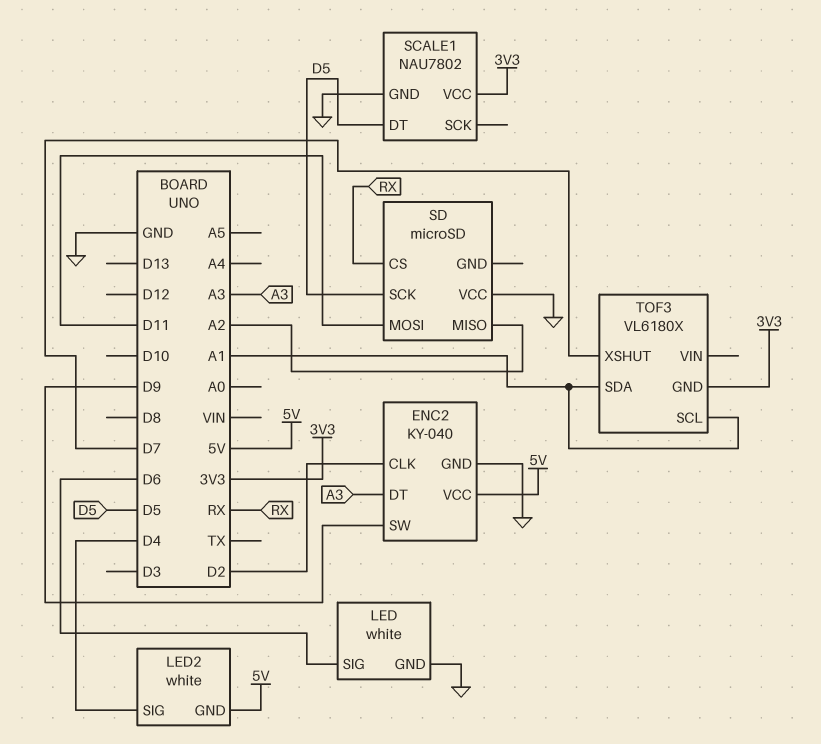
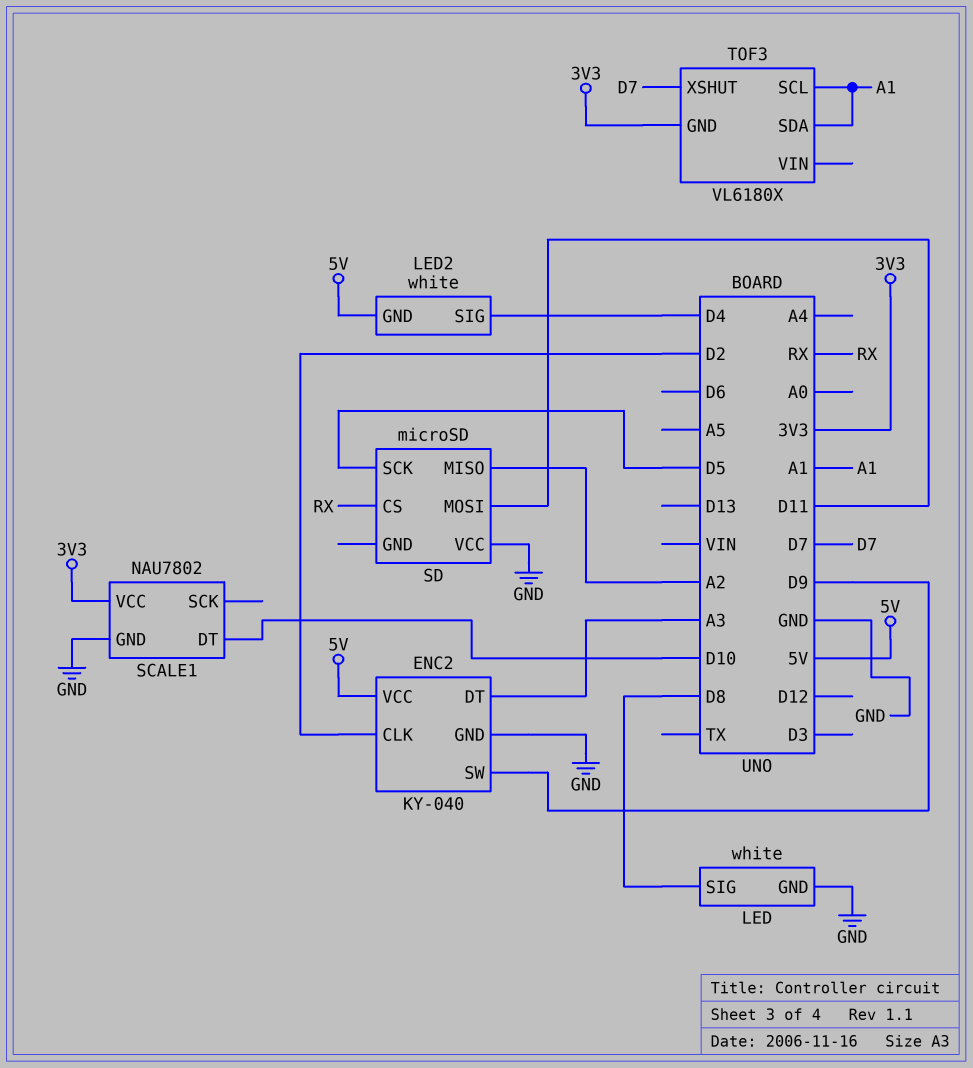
LED pin SIG: D6 -> D8
SCALE1 pin DT: D5 -> D10

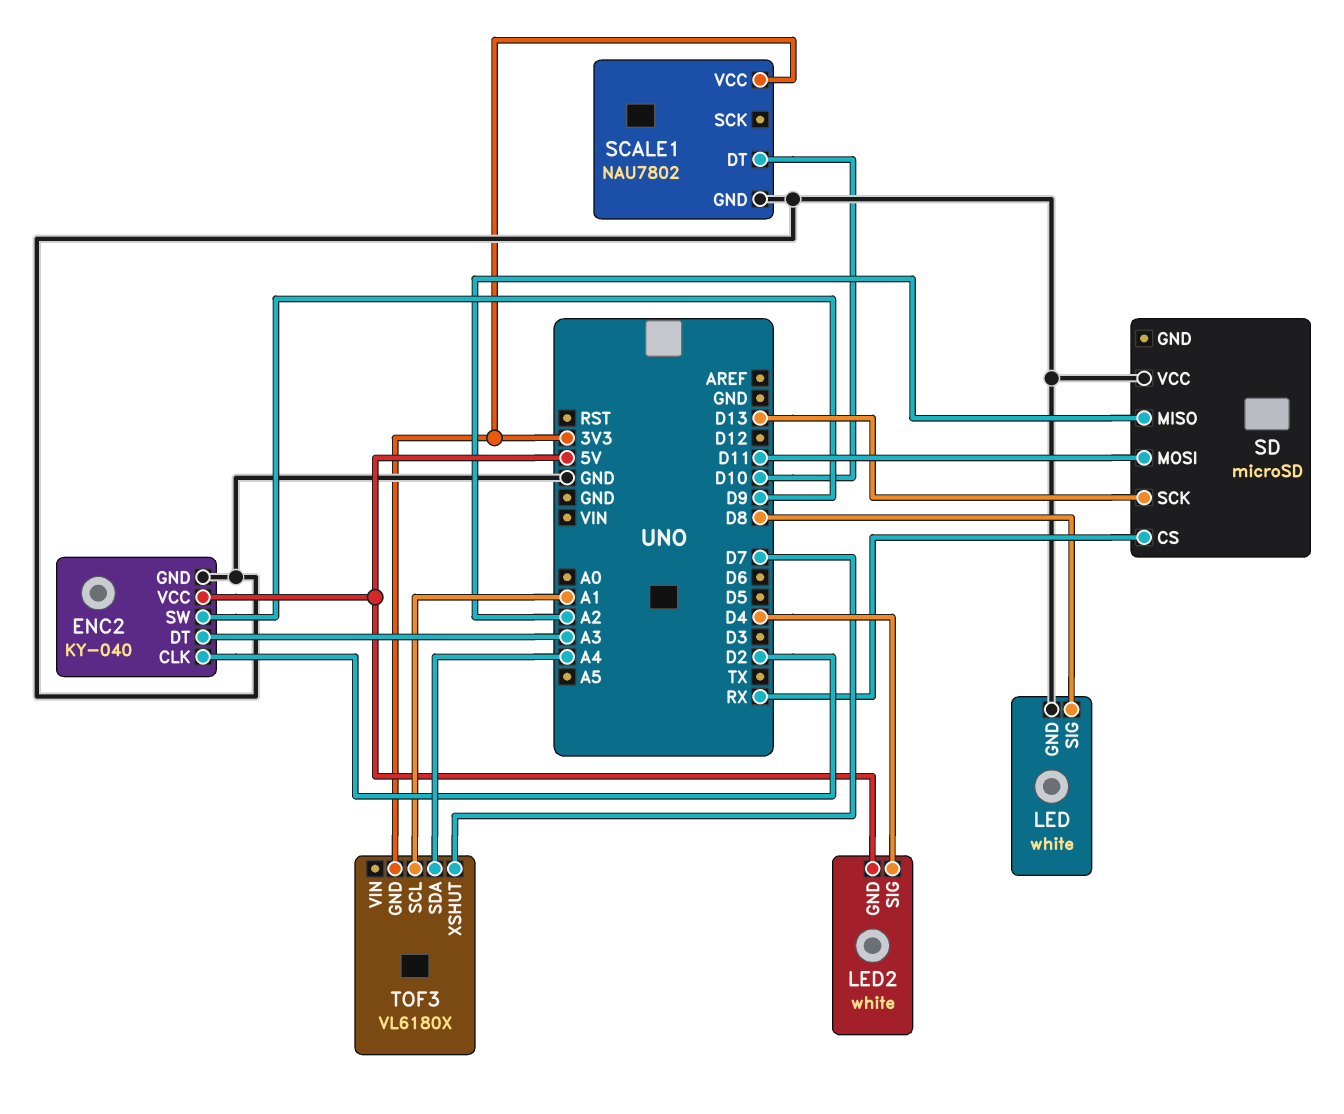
SD pin SCK: D5 -> D13
TOF3 pin SDA: A1 -> A4

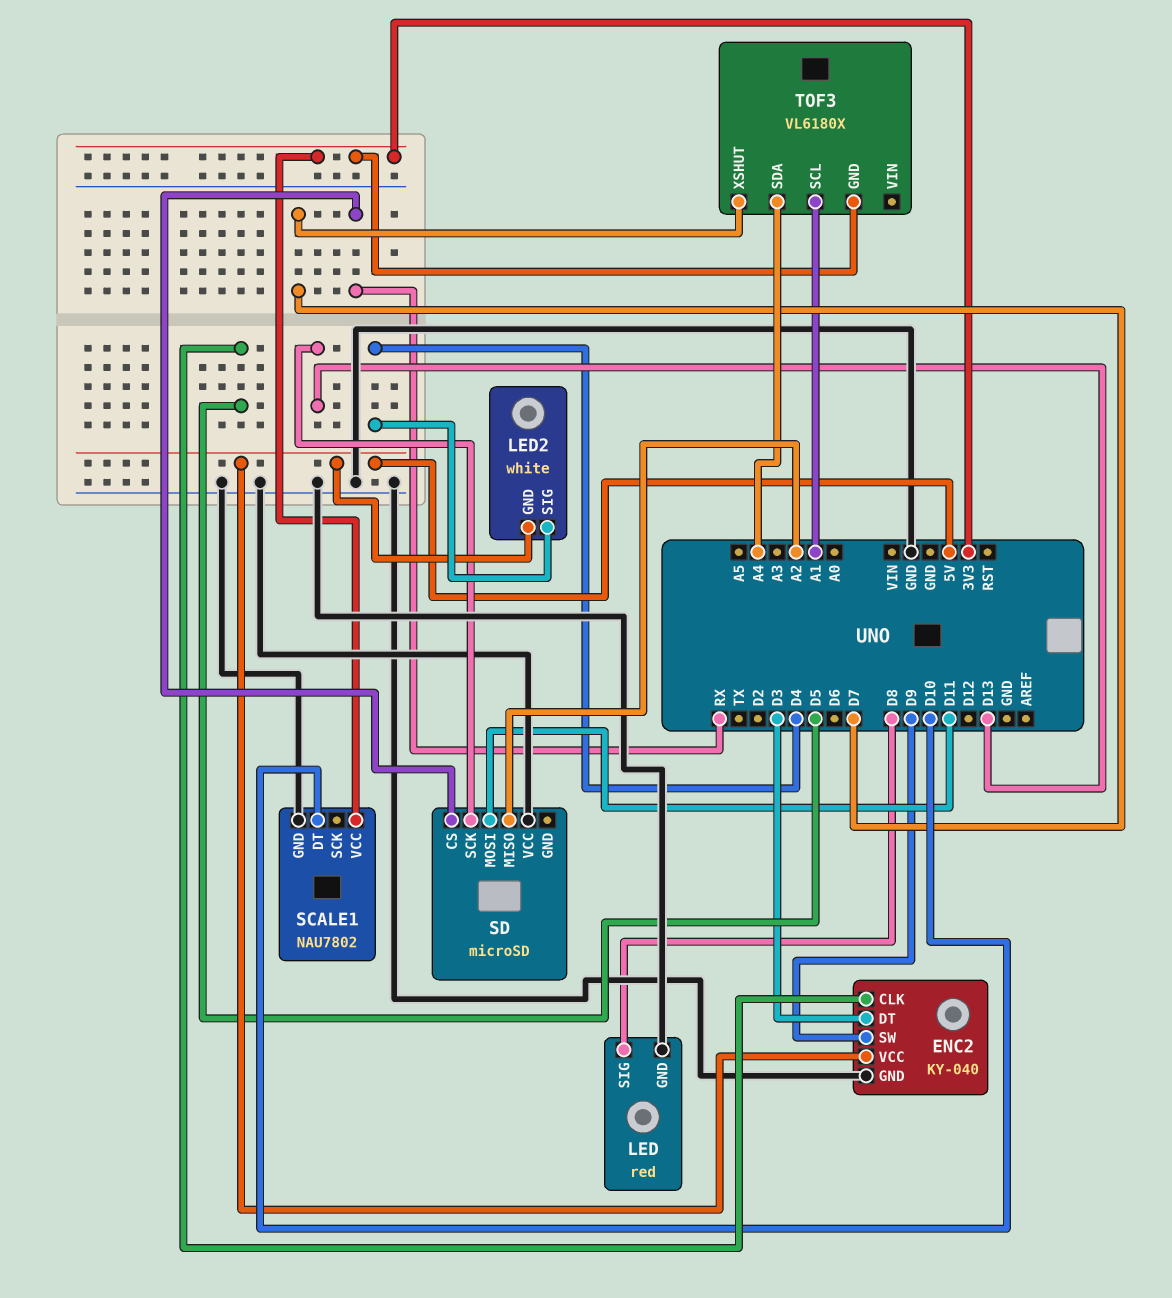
ENC2 pin CLK: D2 -> D5
ENC2 pin DT: A3 -> D3
LED: white -> red

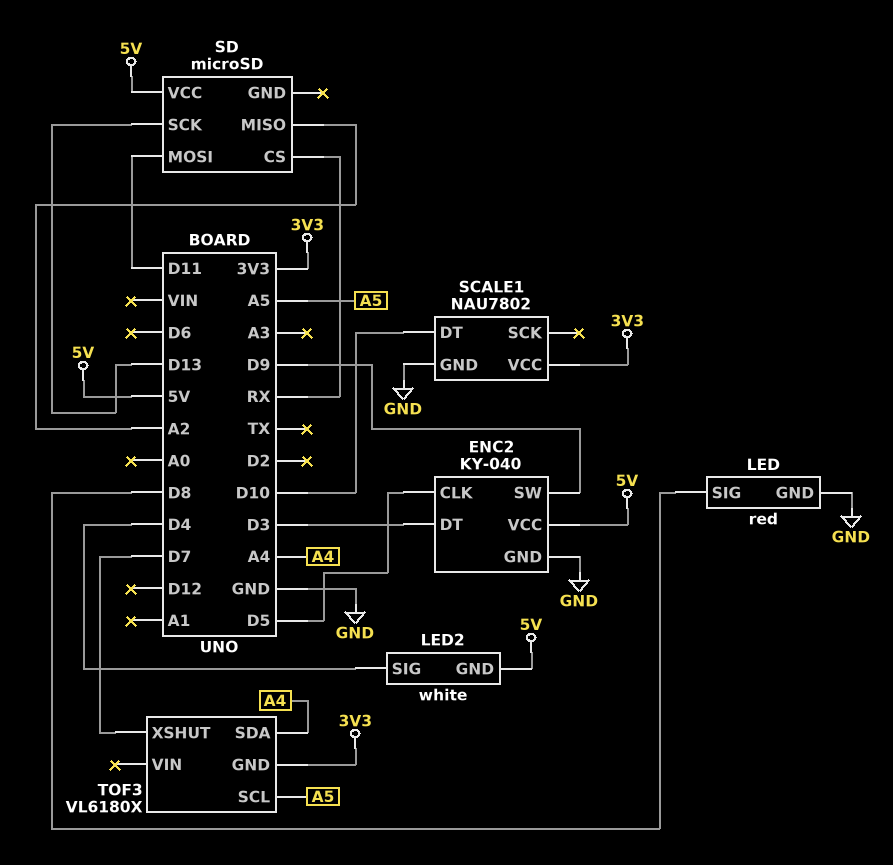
SD pin VCC: GND -> 5V
TOF3 pin SCL: A1 -> A5

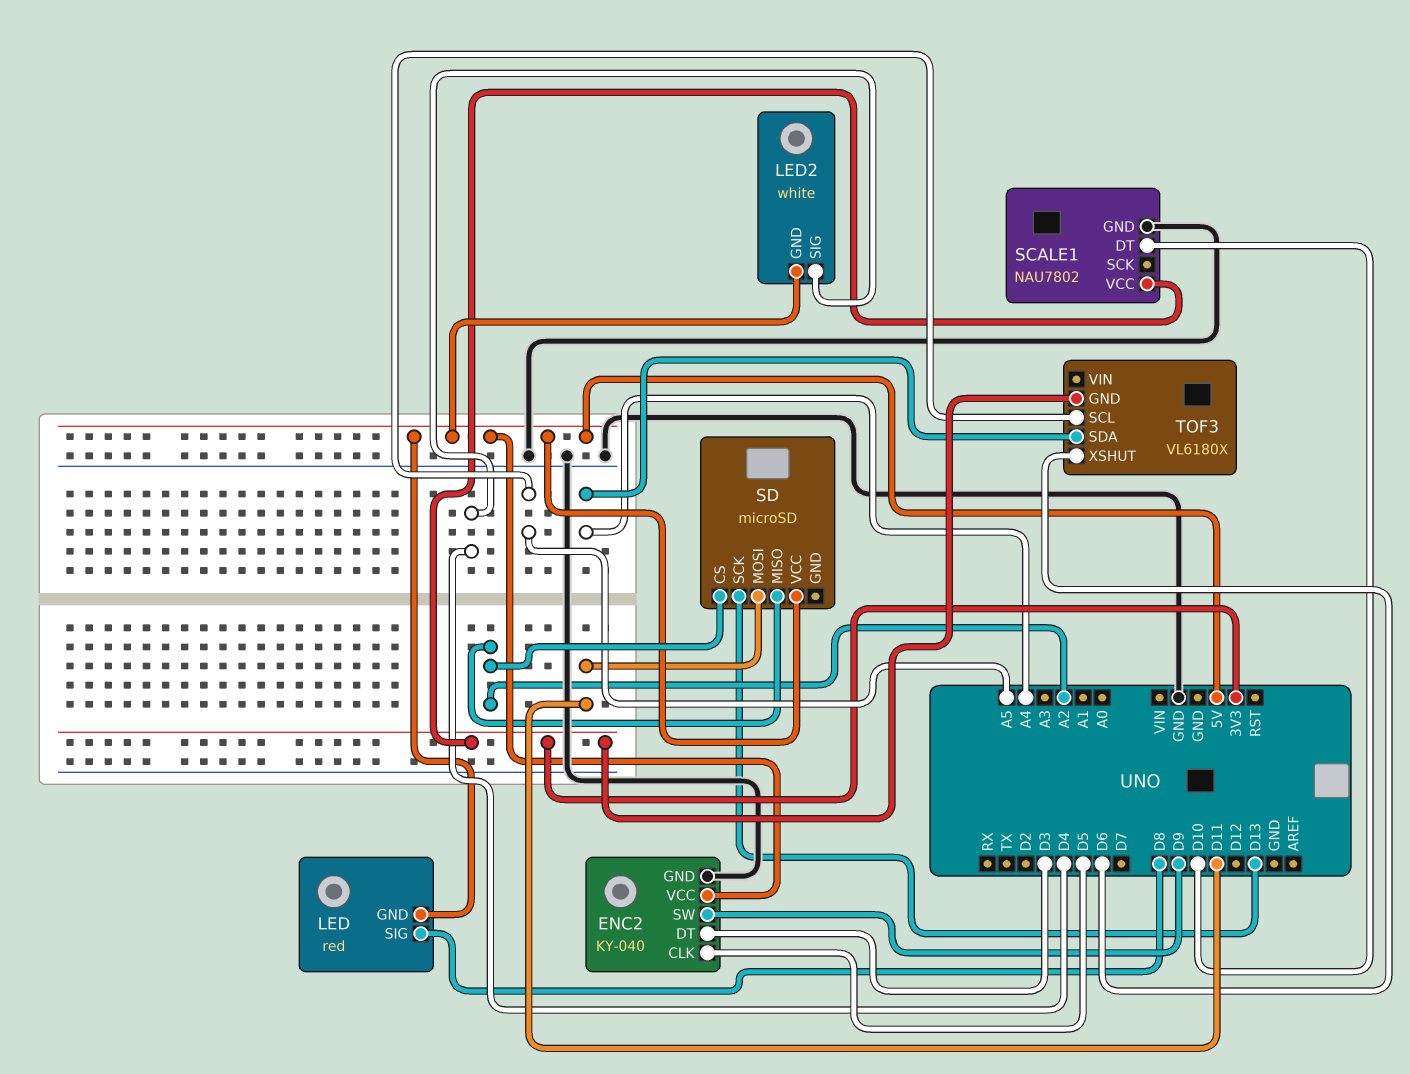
LED pin GND: GND -> 5V
SD pin CS: RX -> A2
TOF3 pin XSHUT: D7 -> D6

